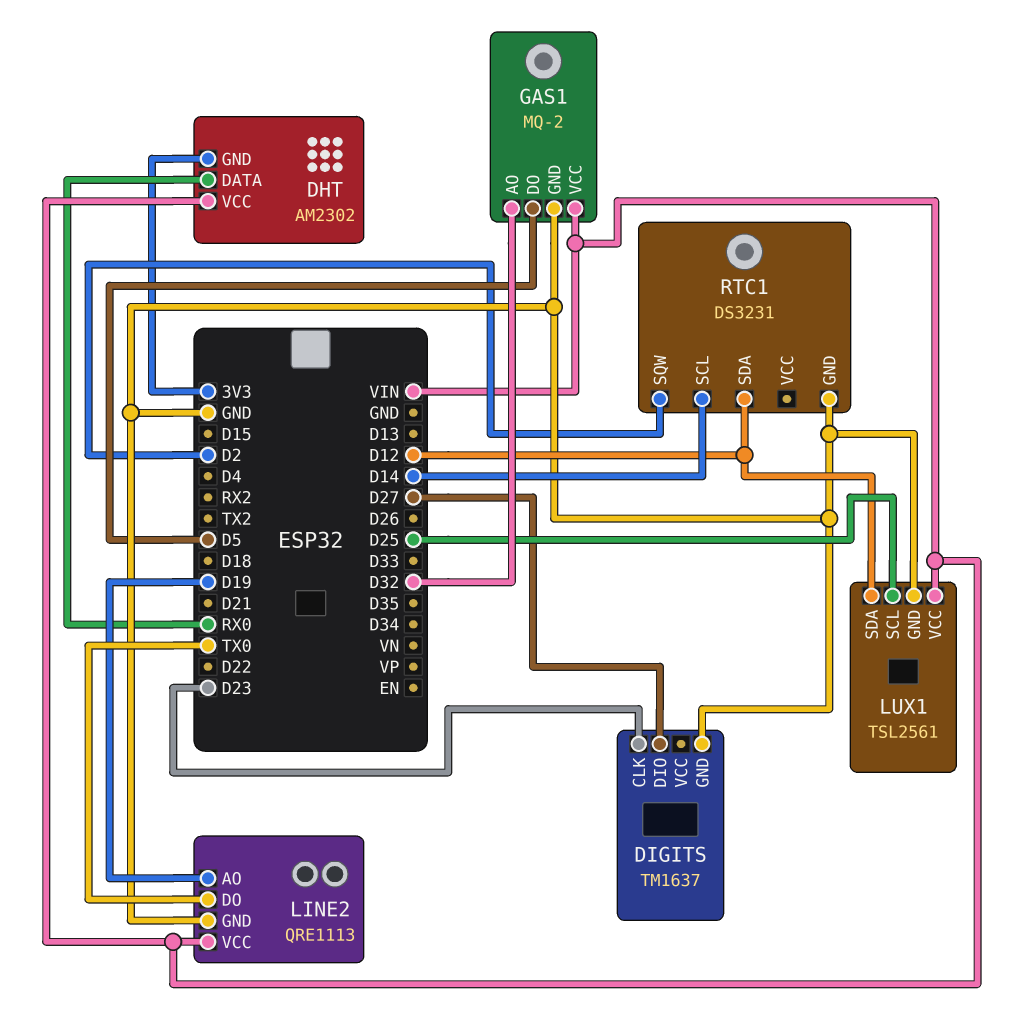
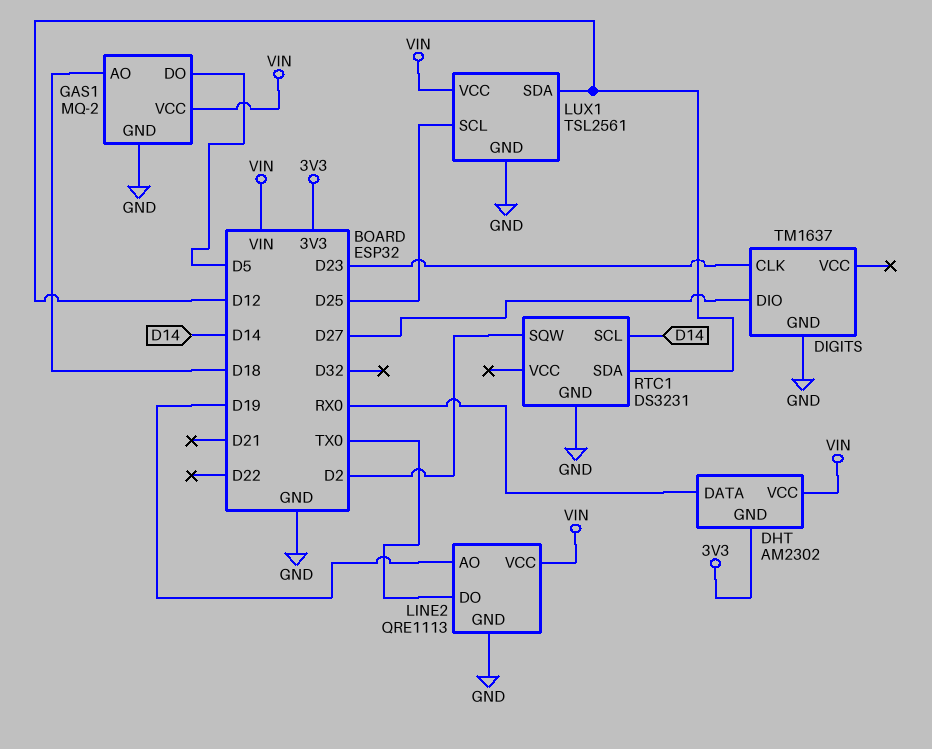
GAS1 pin AO: D32 -> D18

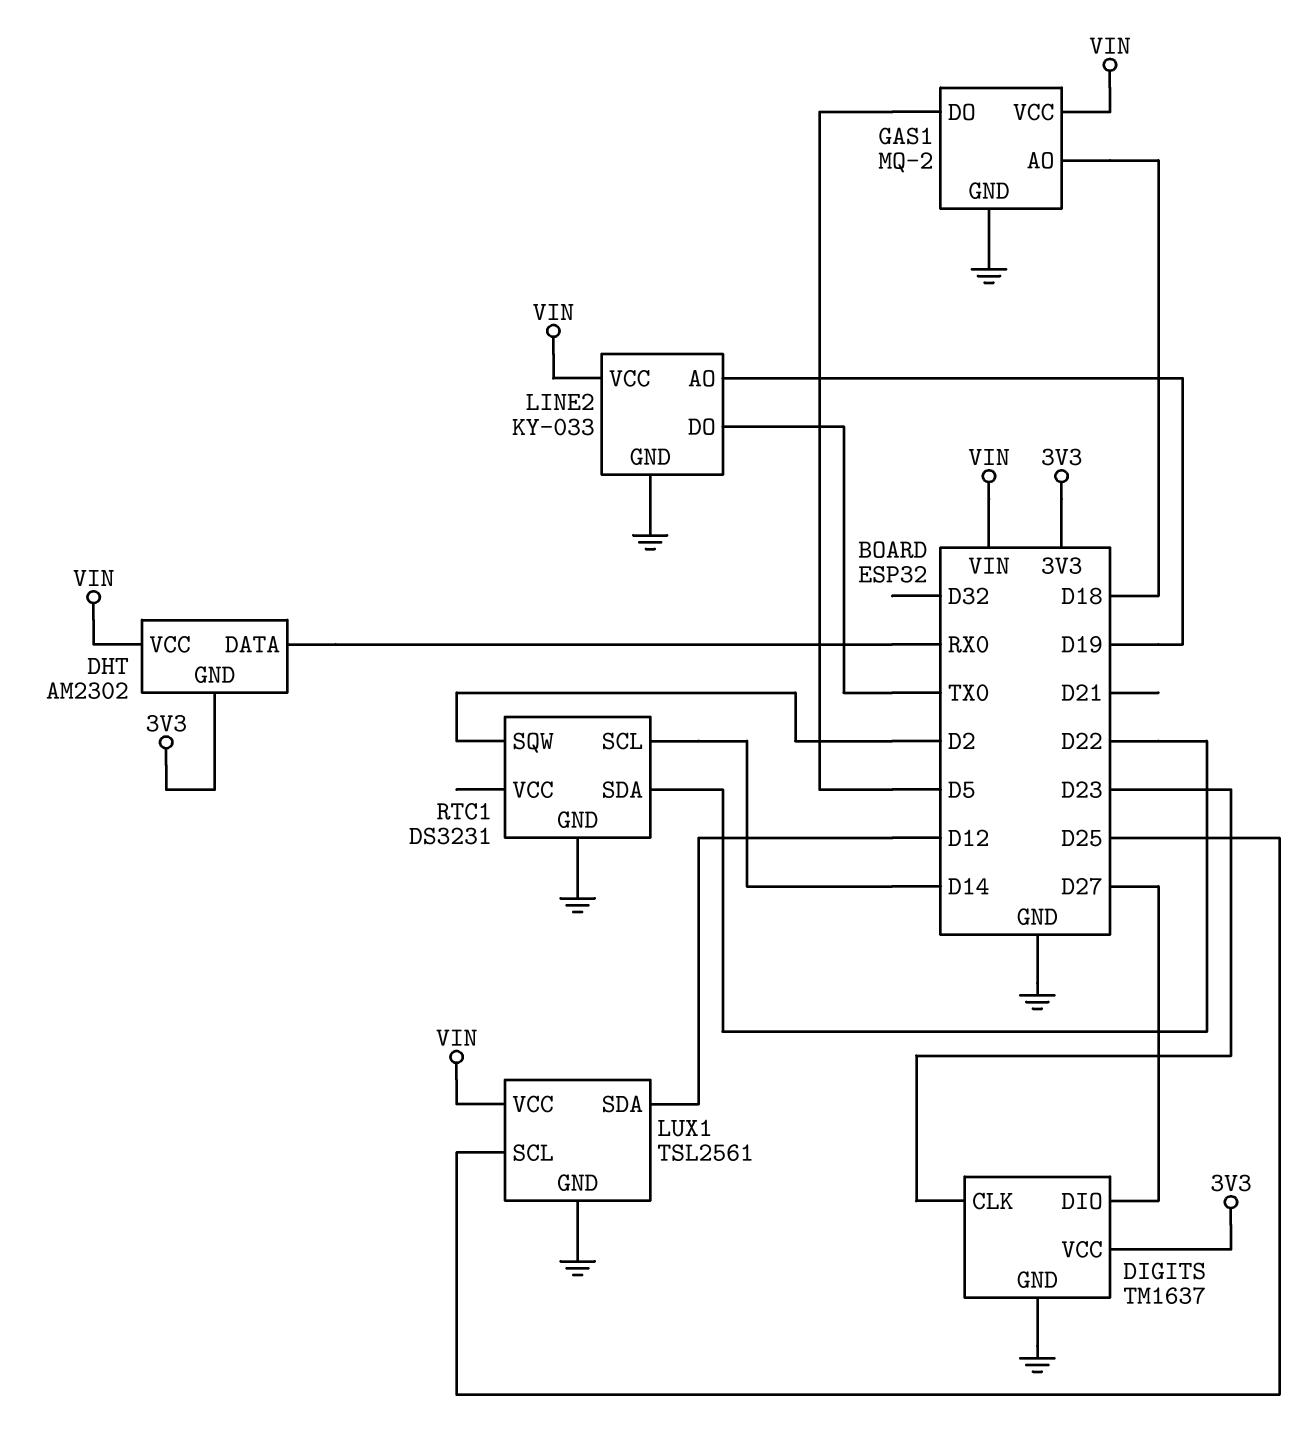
DIGITS pin VCC: none -> 3V3
LINE2: QRE1113 -> KY-033
RTC1 pin SDA: D12 -> D22

